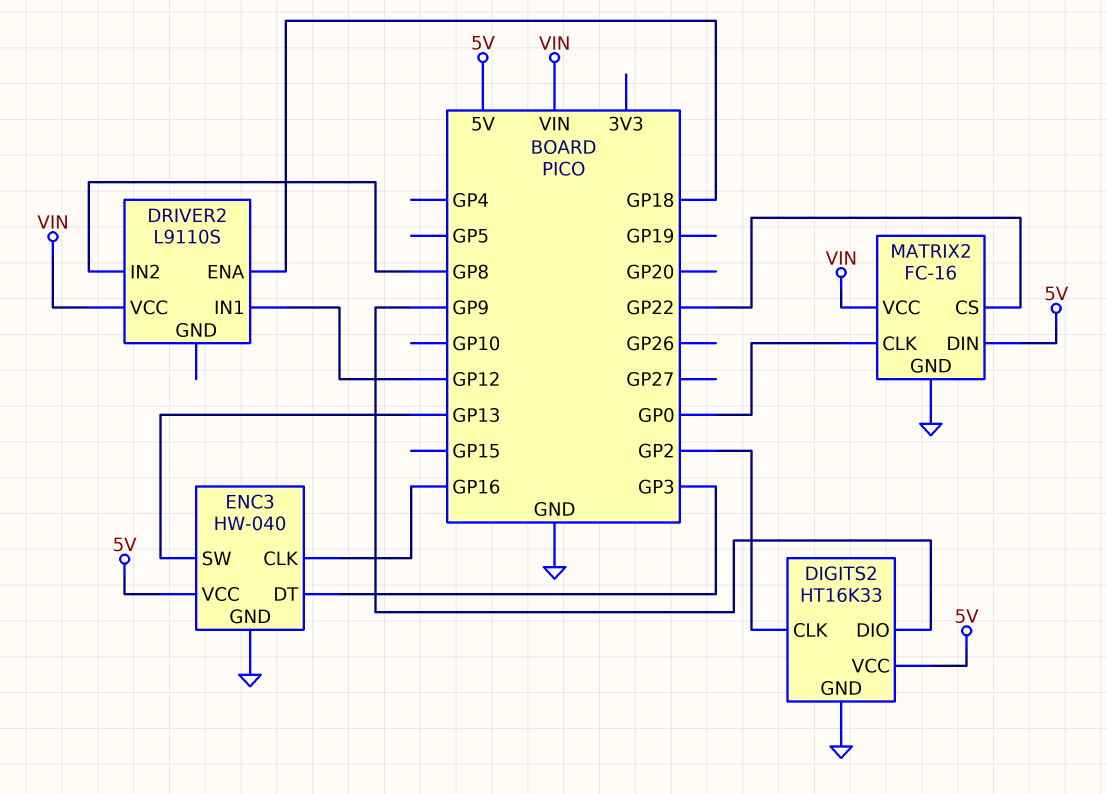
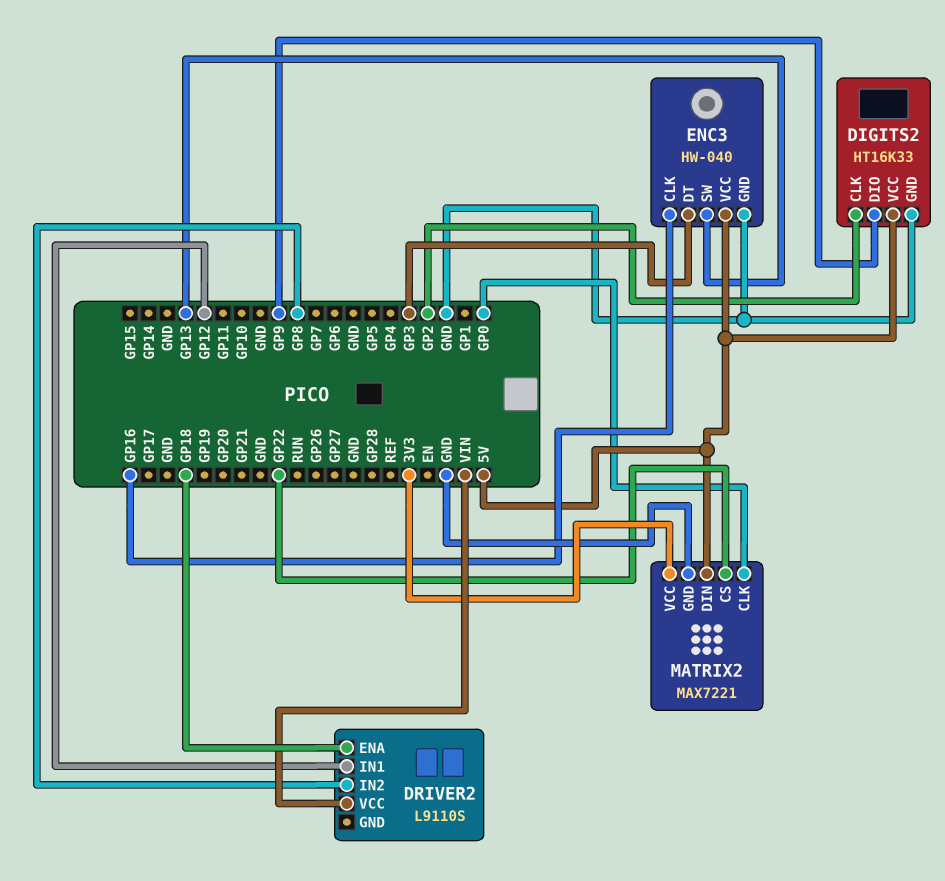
MATRIX2: FC-16 -> MAX7221
MATRIX2 pin VCC: VIN -> 3V3

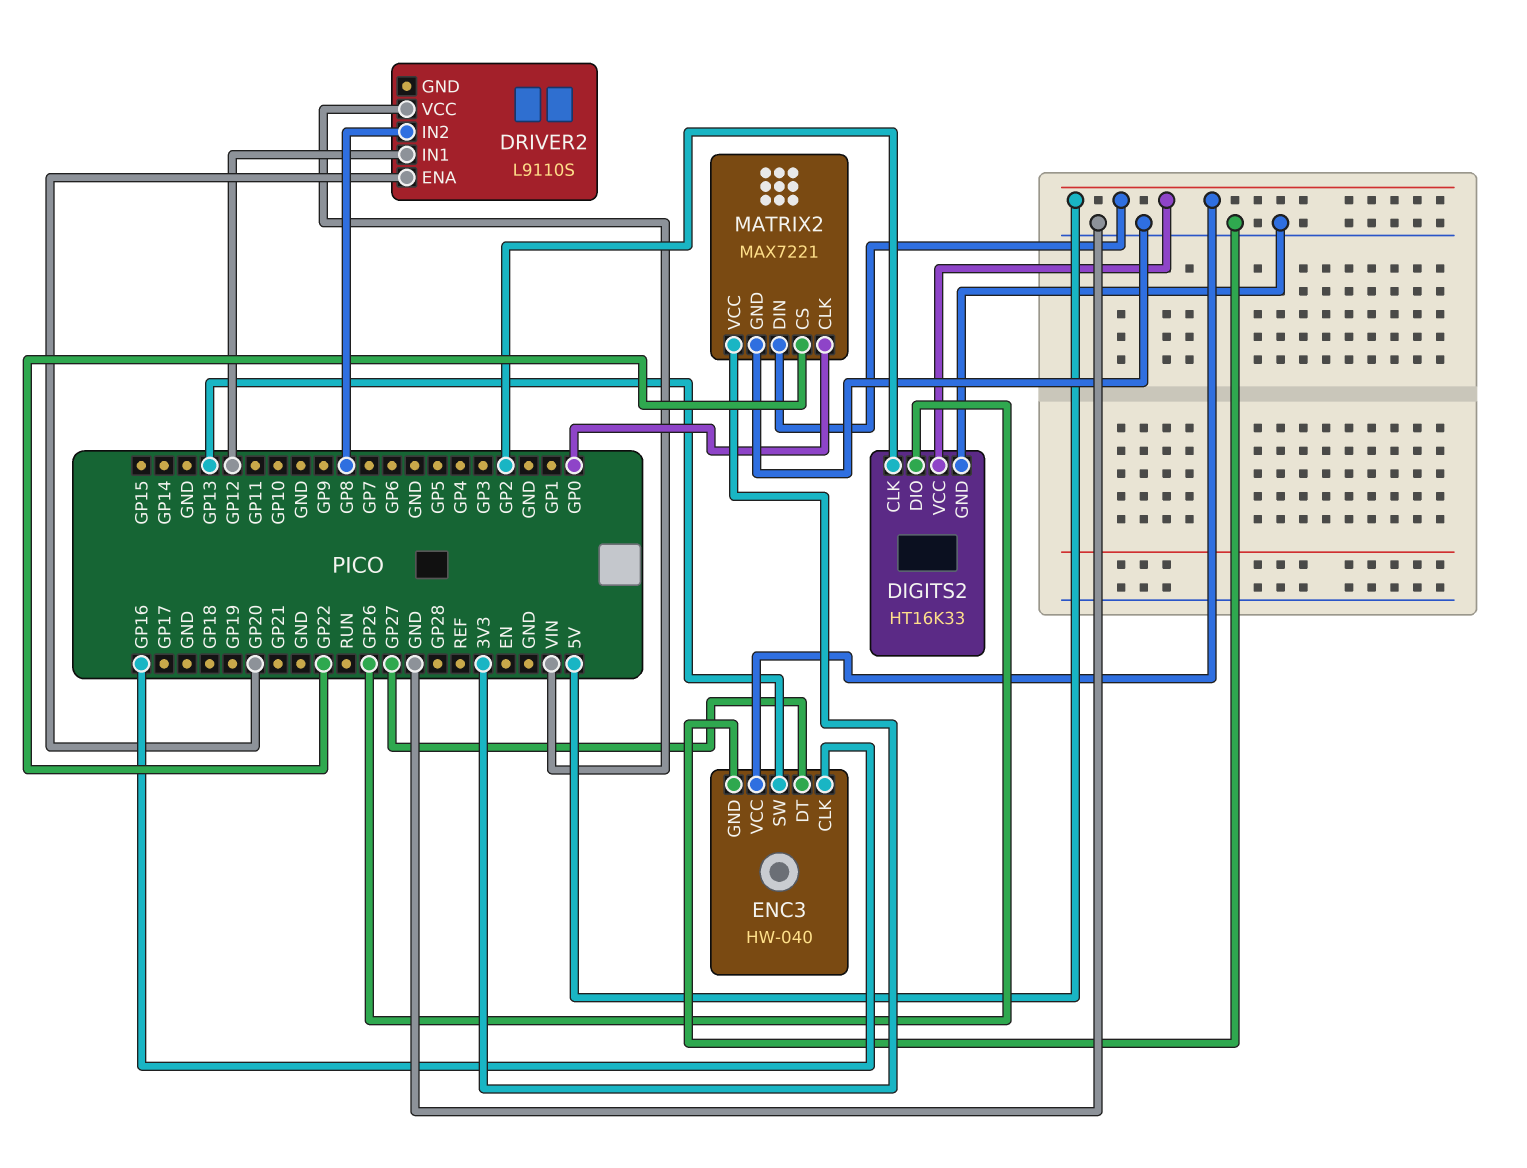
DIGITS2 pin DIO: GP9 -> GP26
DRIVER2 pin ENA: GP18 -> GP20
ENC3 pin DT: GP3 -> GP27

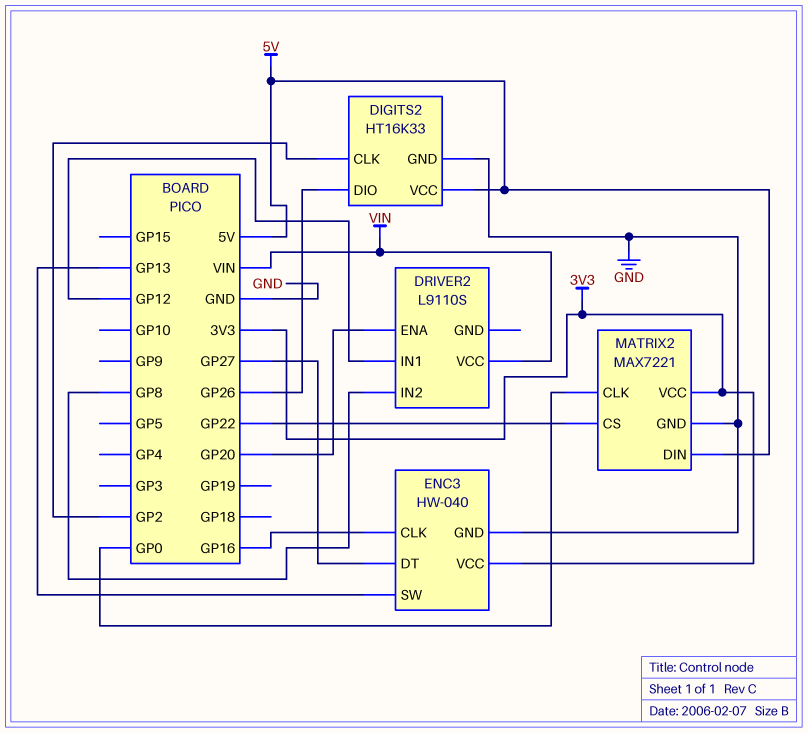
ENC3 pin VCC: 5V -> 3V3

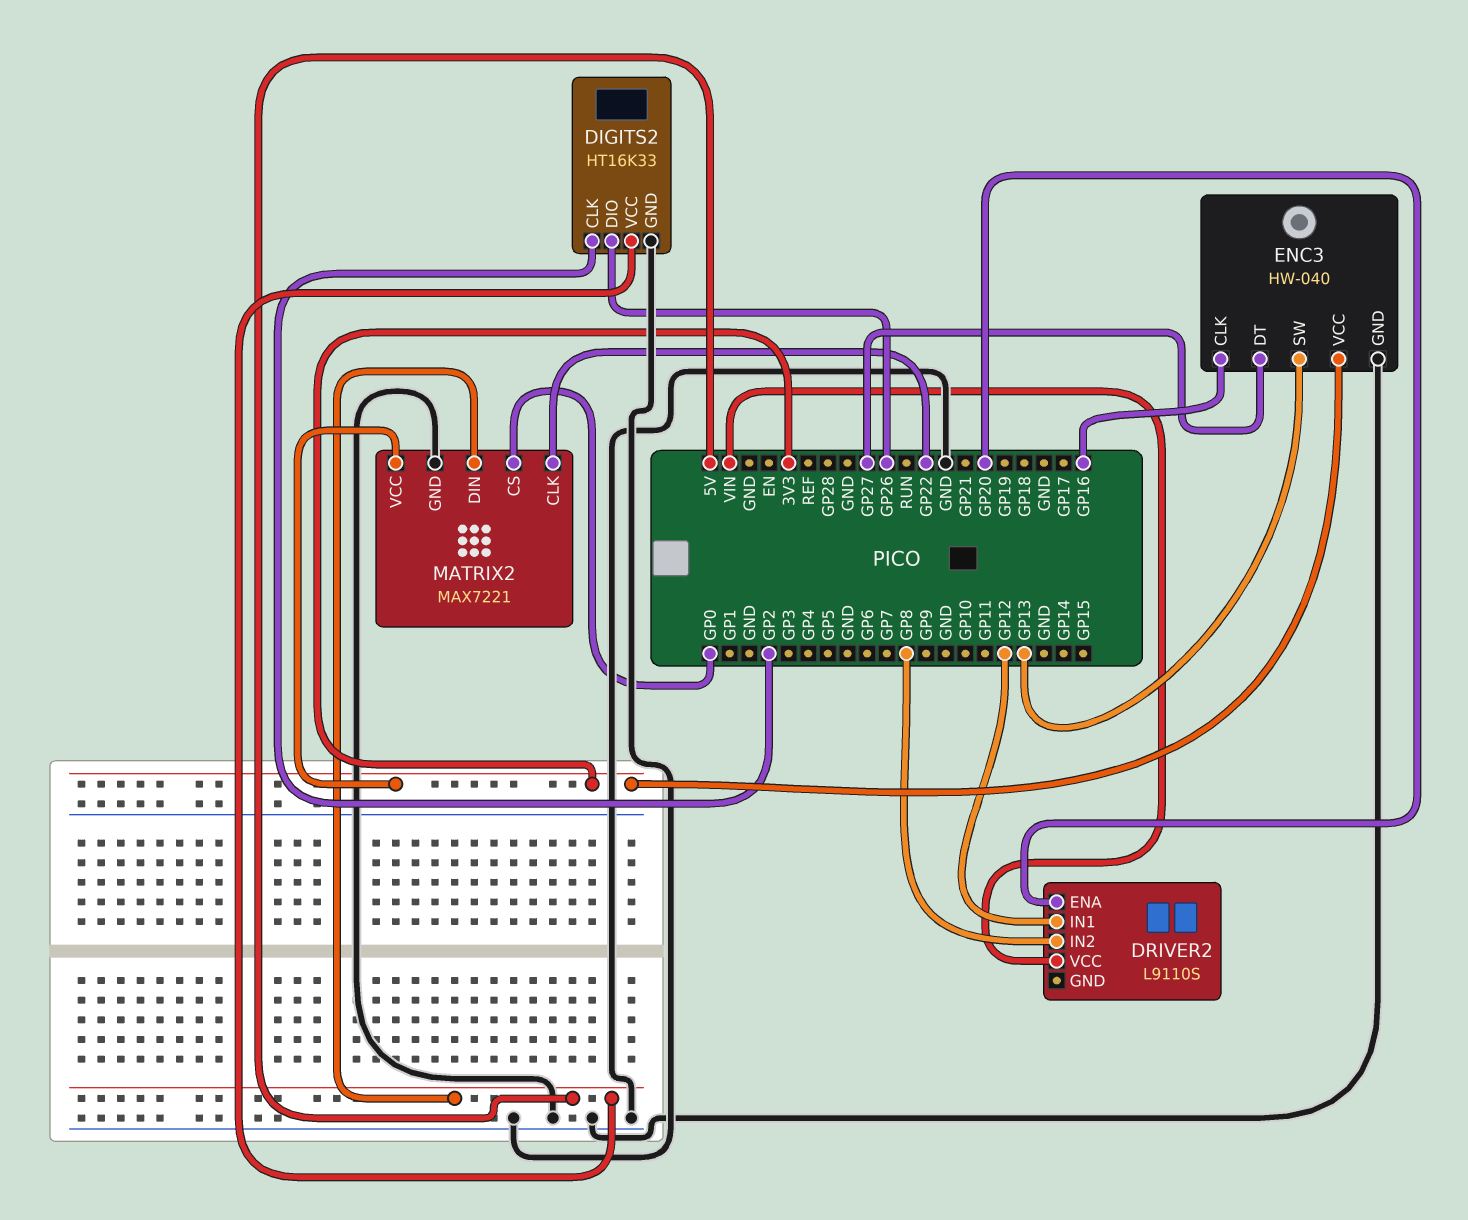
MATRIX2 pin CLK: GP0 -> GP22
MATRIX2 pin CS: GP22 -> GP0

